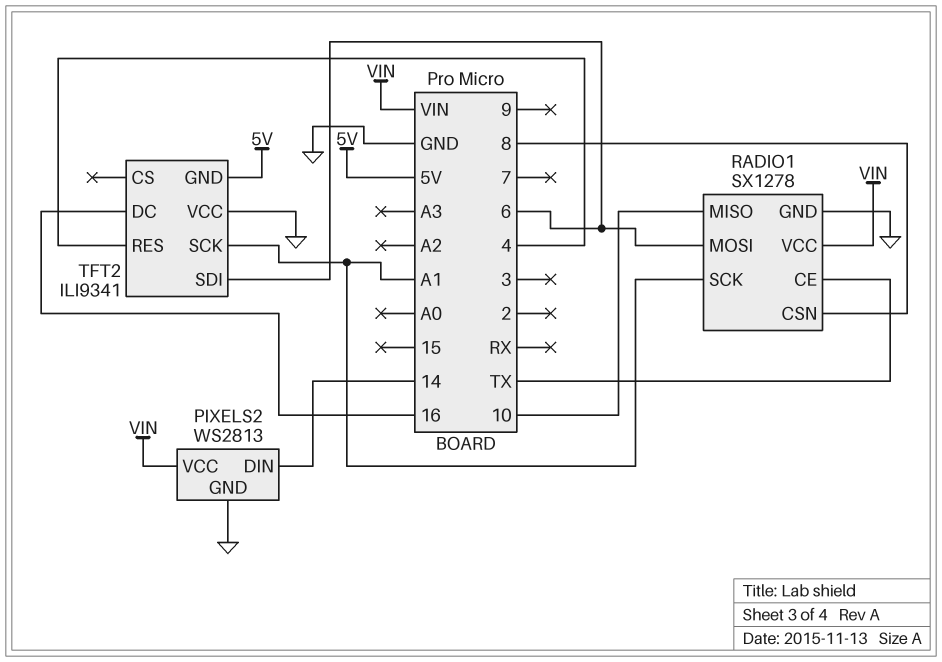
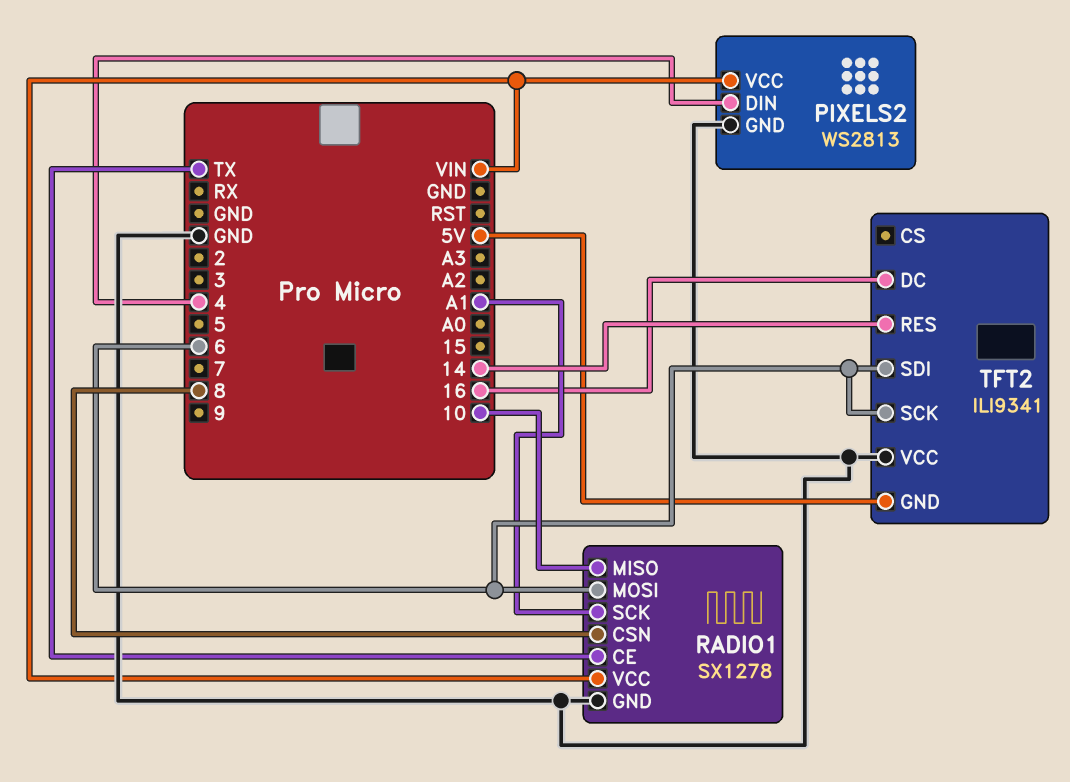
PIXELS2 pin DIN: 14 -> 4
TFT2 pin RES: 4 -> 14
TFT2 pin SCK: A1 -> 6

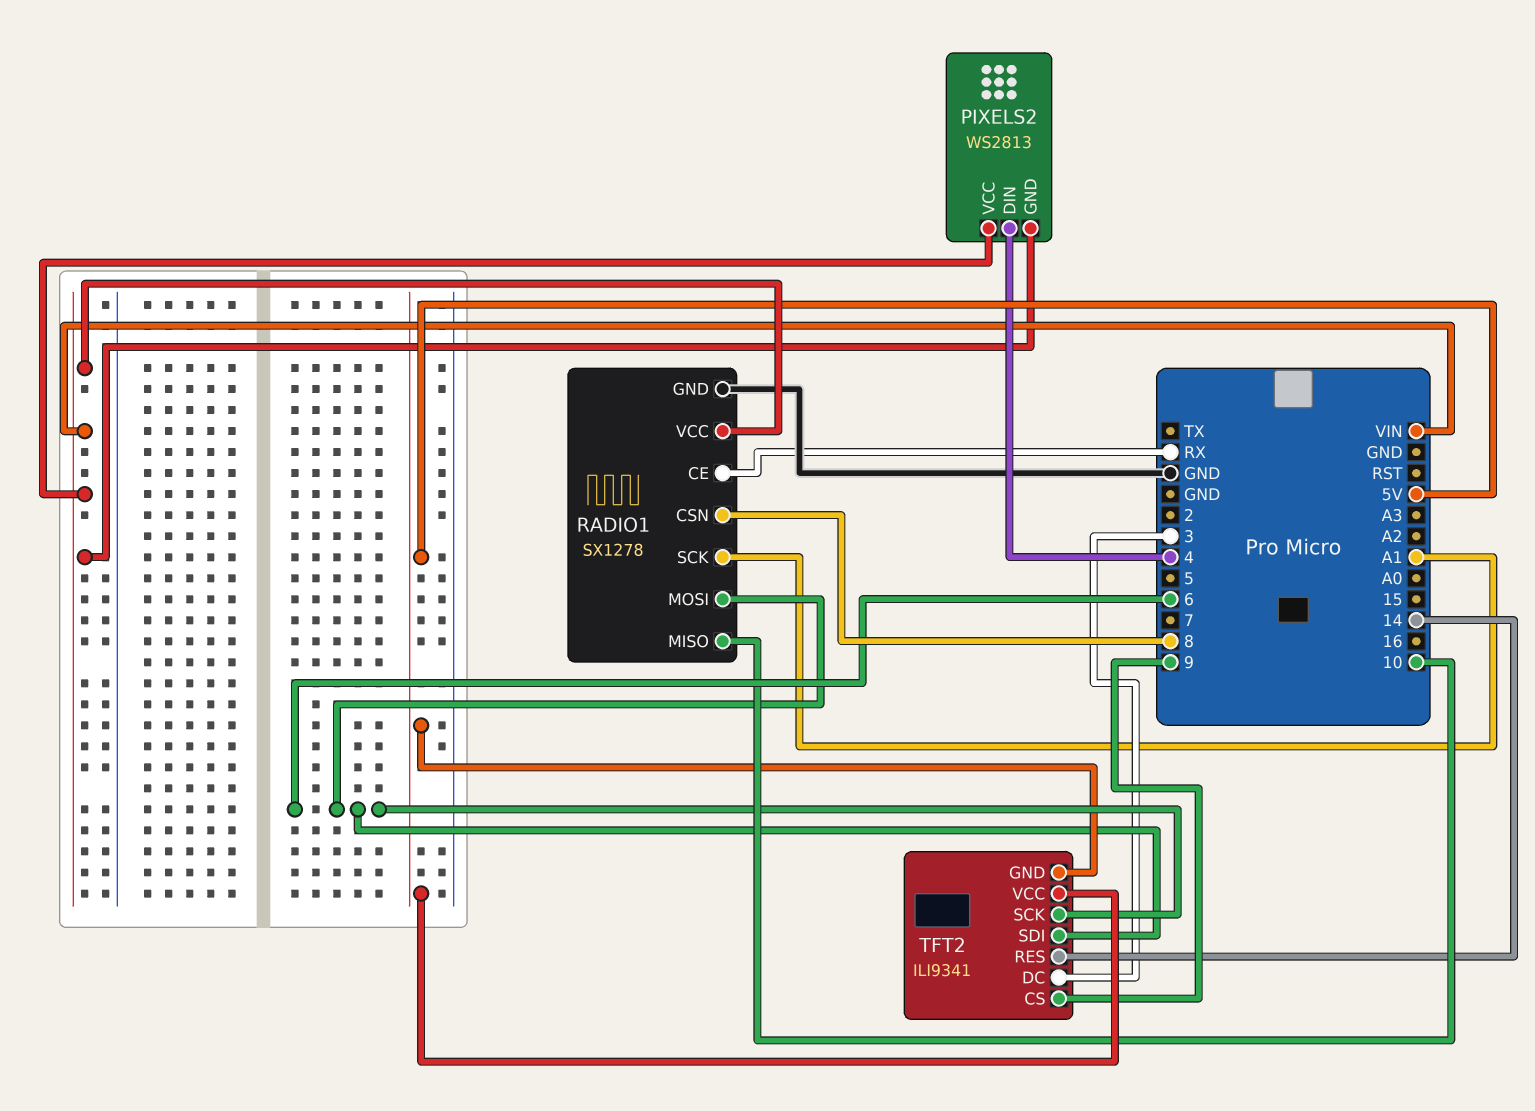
PIXELS2 pin GND: GND -> VIN
RADIO1 pin CE: TX -> RX
TFT2 pin CS: none -> 9
TFT2 pin DC: 16 -> 3
TFT2 pin VCC: GND -> 5V

